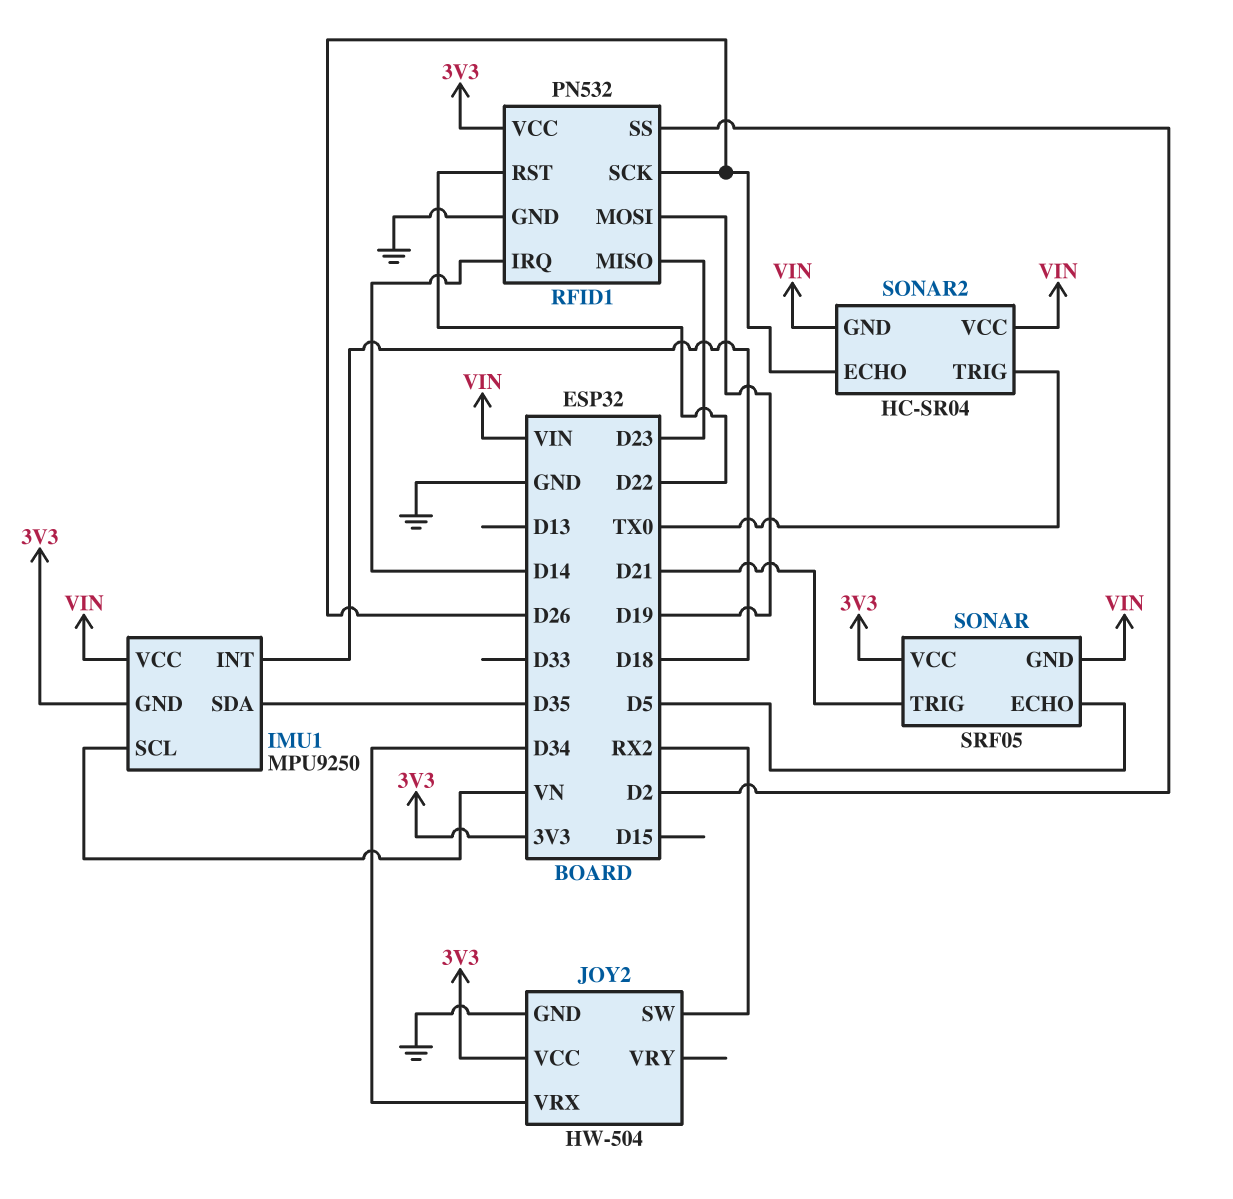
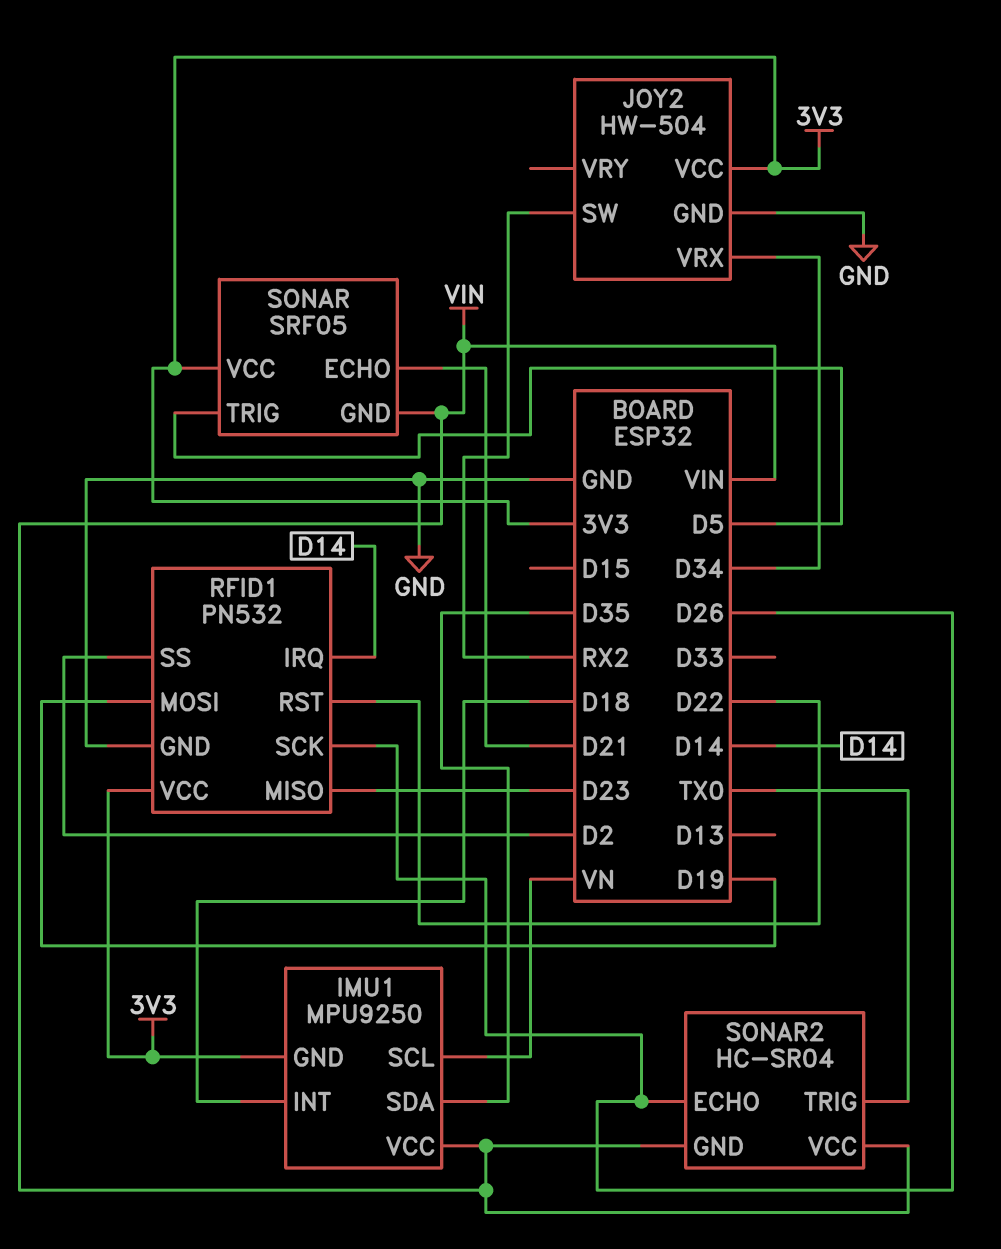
SONAR pin ECHO: D5 -> D21
SONAR pin TRIG: D21 -> D5

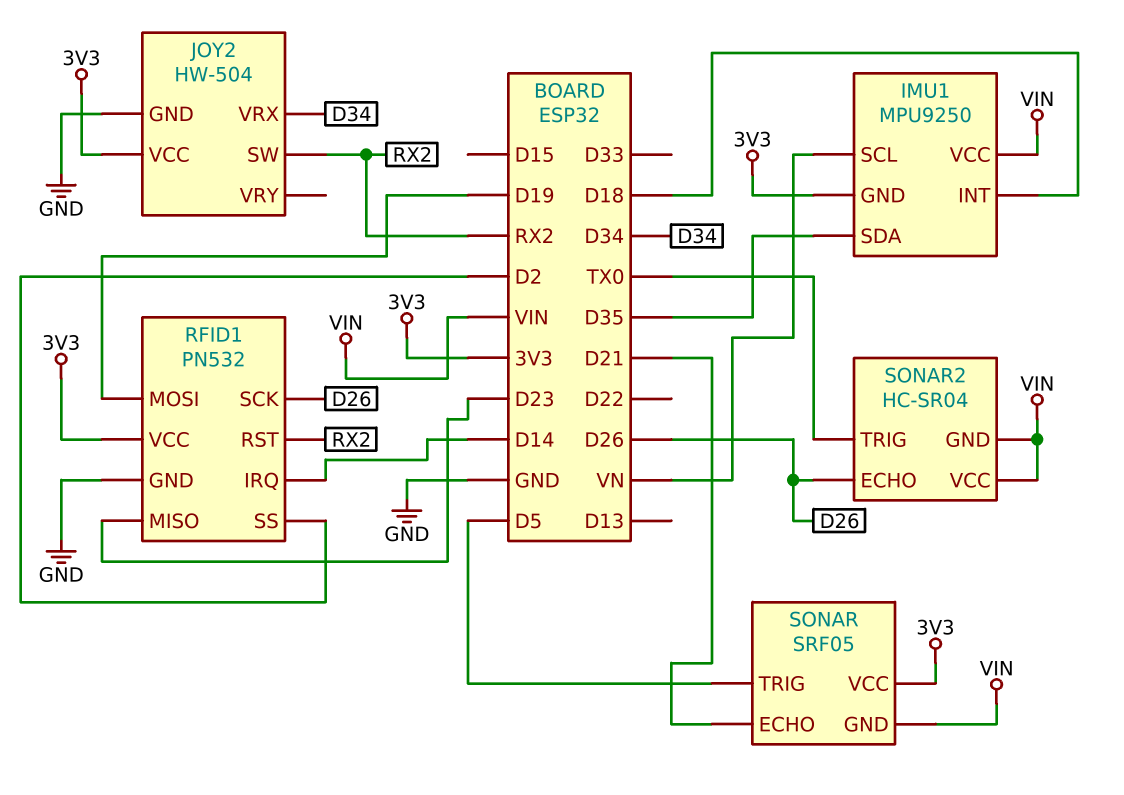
RFID1 pin RST: D22 -> RX2

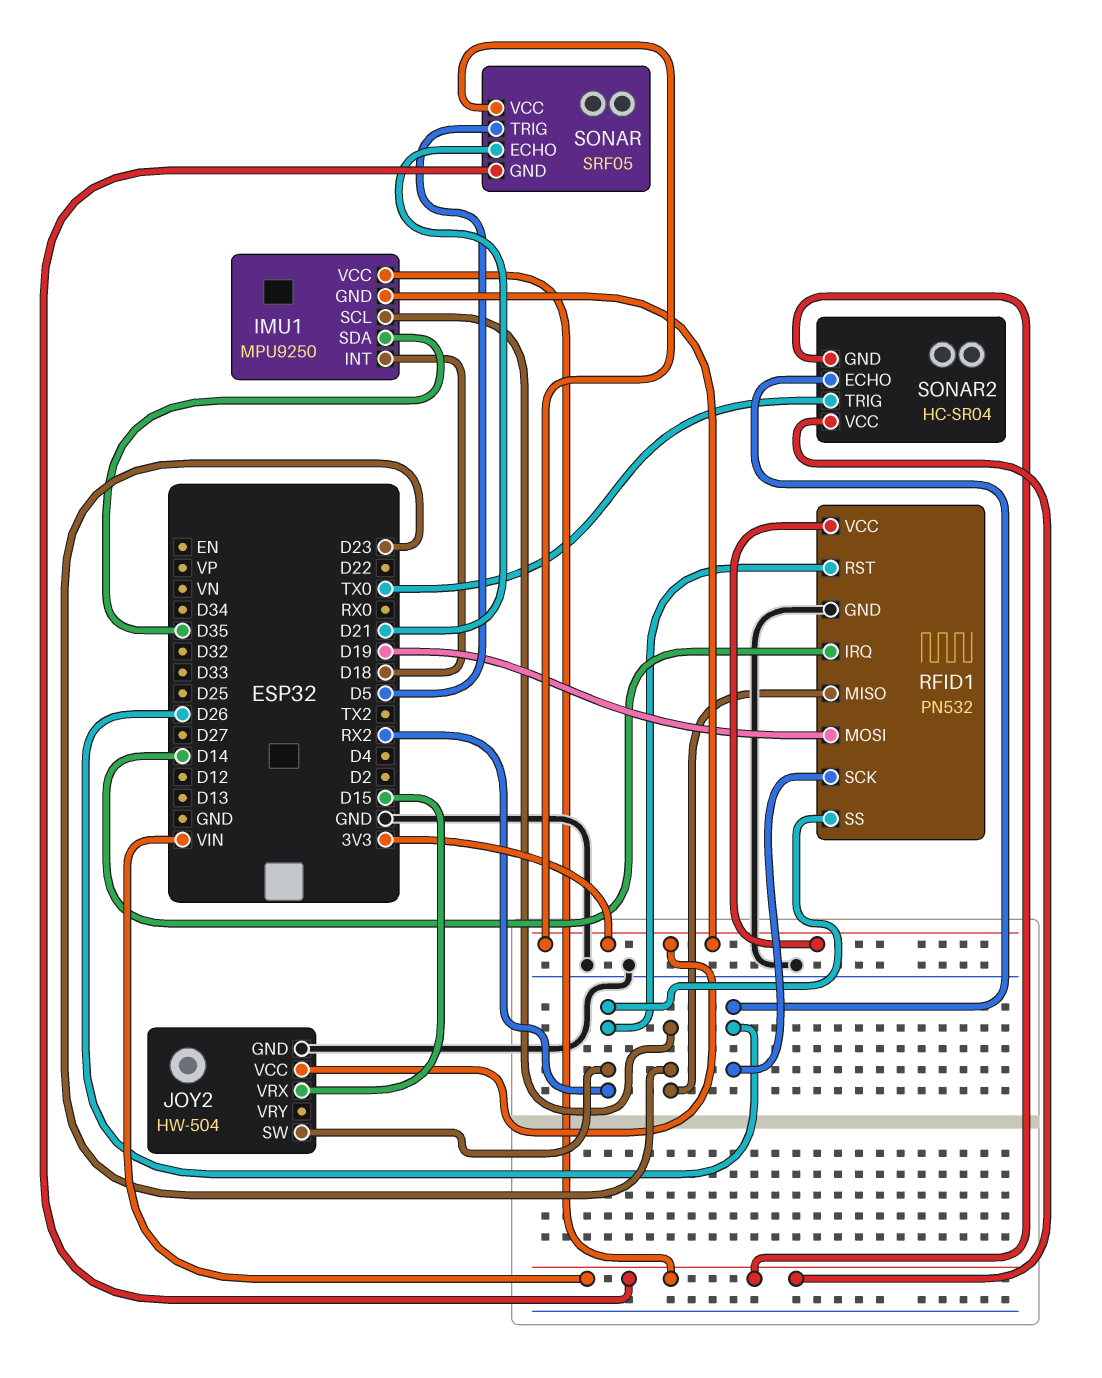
IMU1 pin SCL: VN -> D23
JOY2 pin VRX: D34 -> D15
RFID1 pin SS: D2 -> RX2

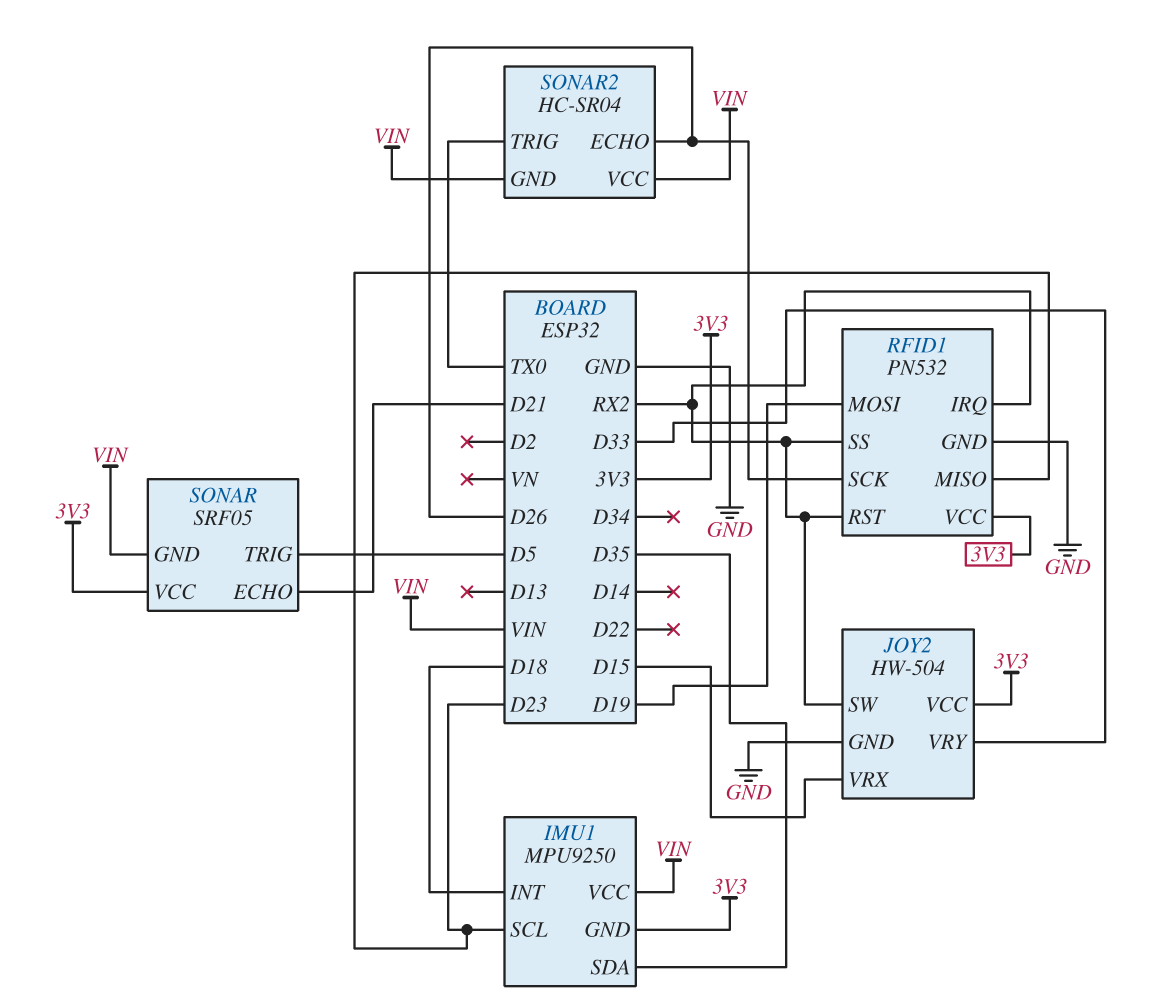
JOY2 pin VRY: none -> D33
RFID1 pin IRQ: D14 -> RX2

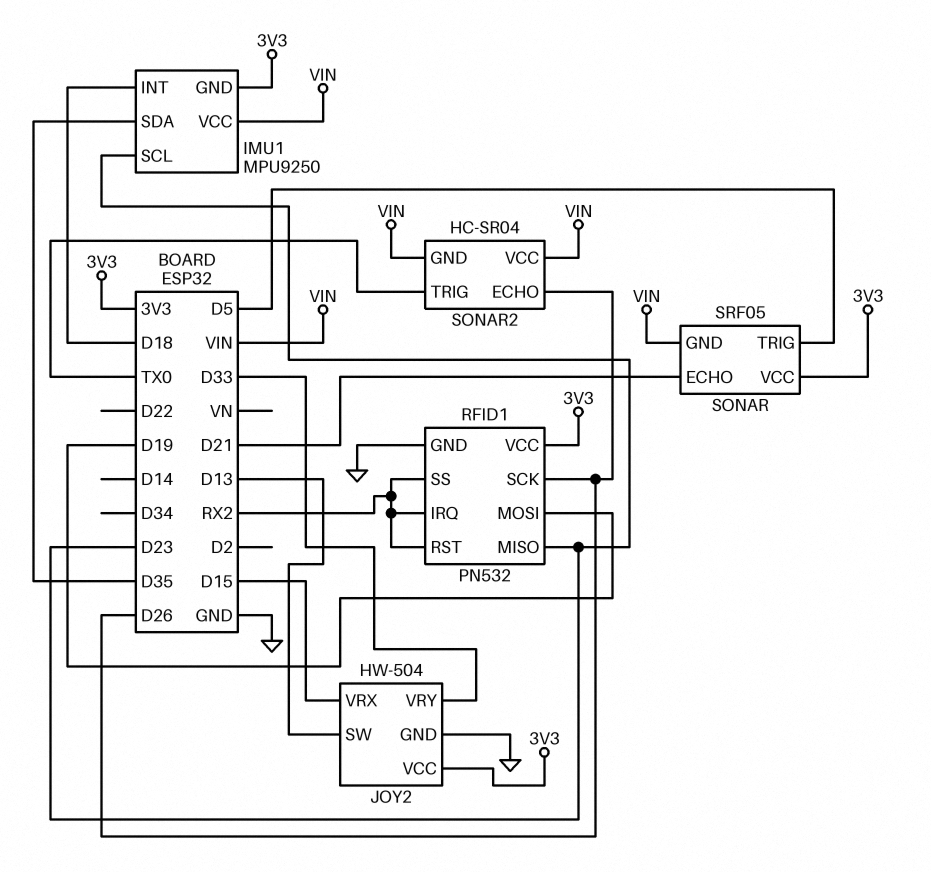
JOY2 pin SW: RX2 -> D13

